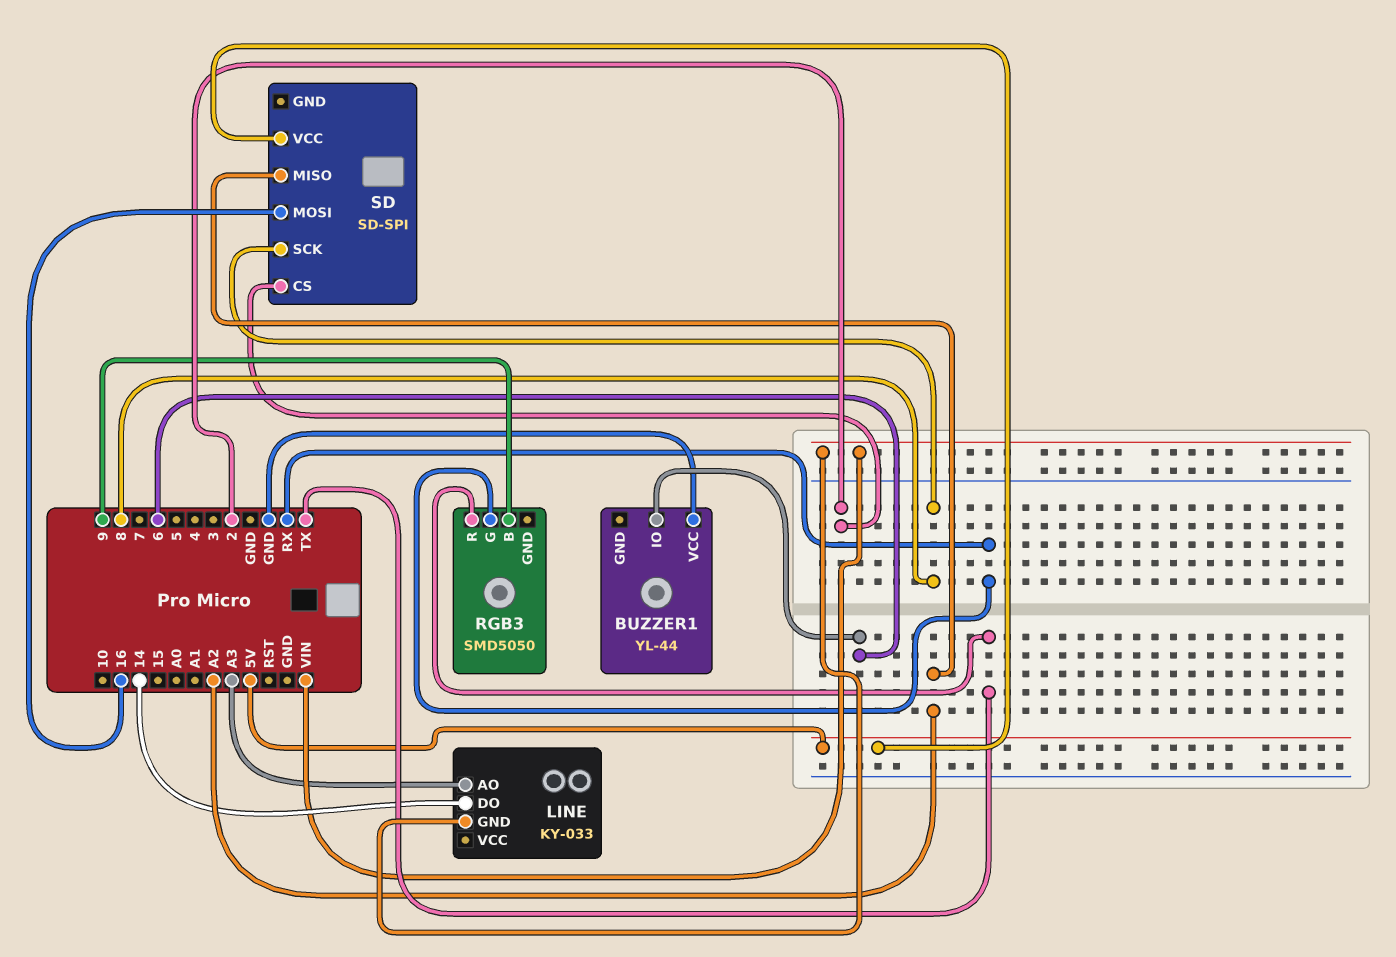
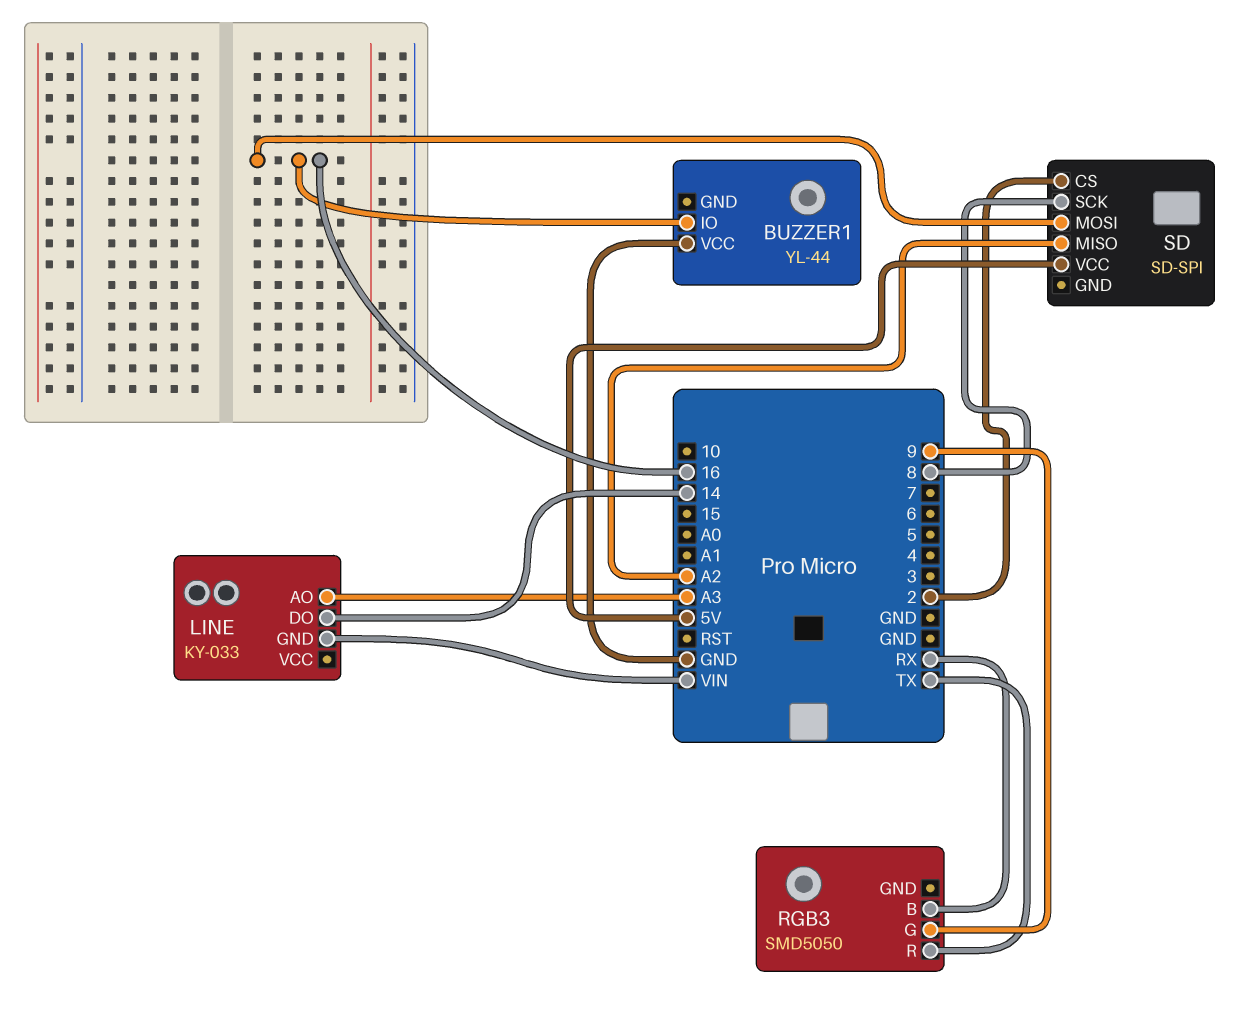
BUZZER1 pin IO: 6 -> 16
RGB3 pin B: 9 -> RX
RGB3 pin G: RX -> 9

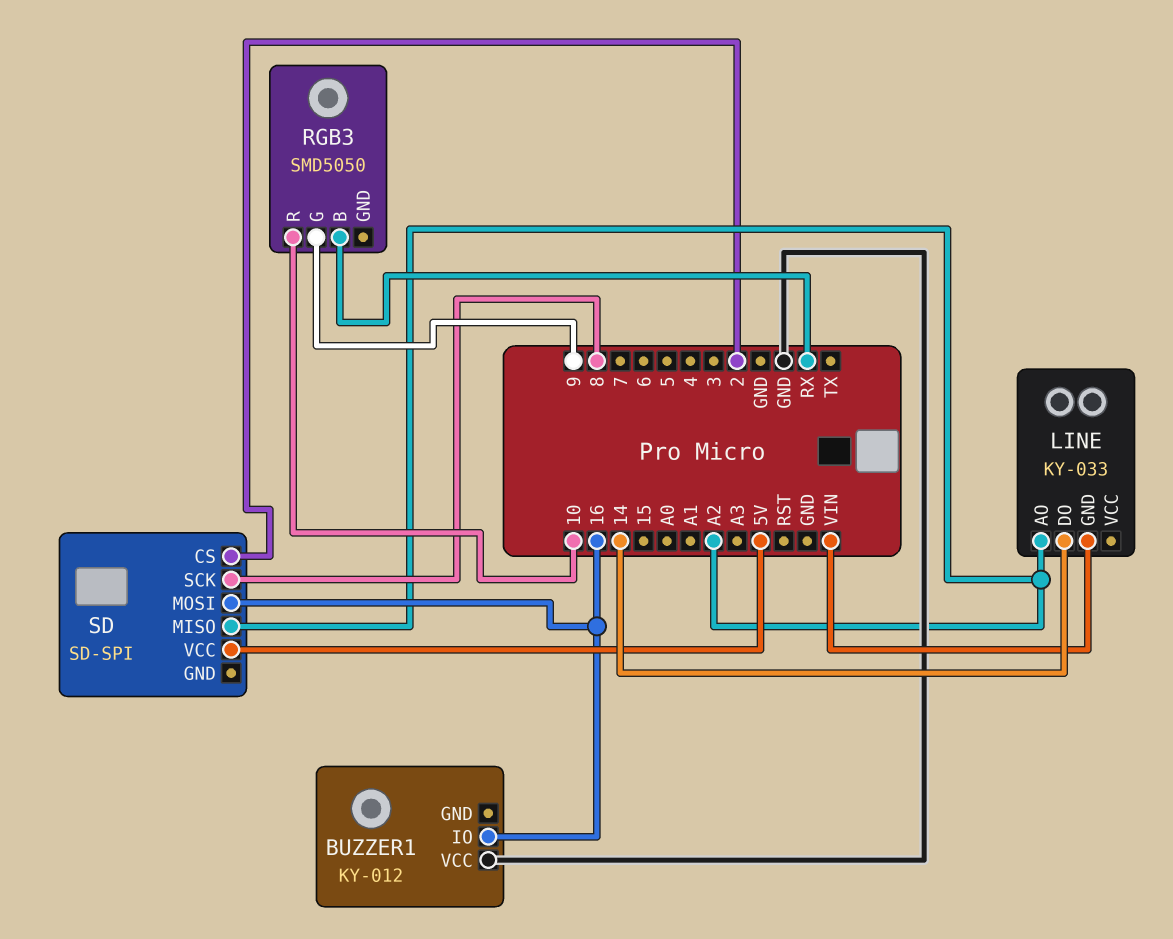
BUZZER1: YL-44 -> KY-012
LINE pin AO: A3 -> A2
RGB3 pin R: TX -> 10

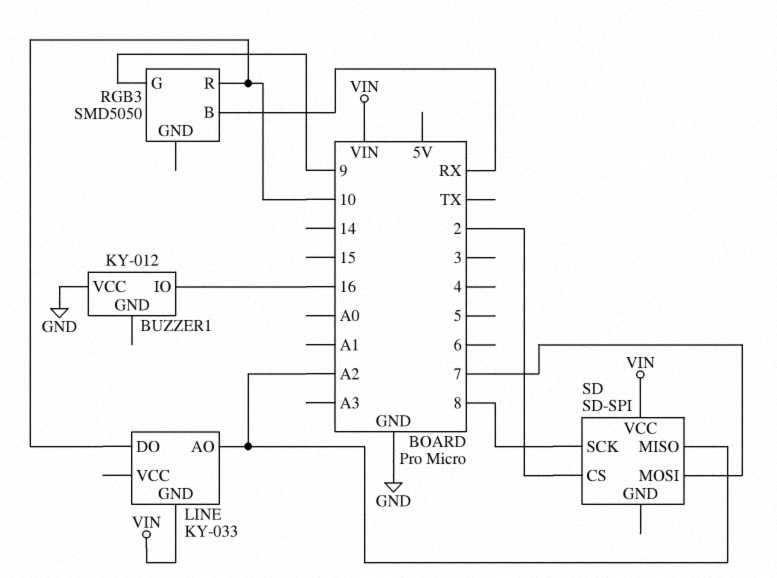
LINE pin DO: 14 -> 10
SD pin MOSI: 16 -> 7
SD pin VCC: 5V -> VIN

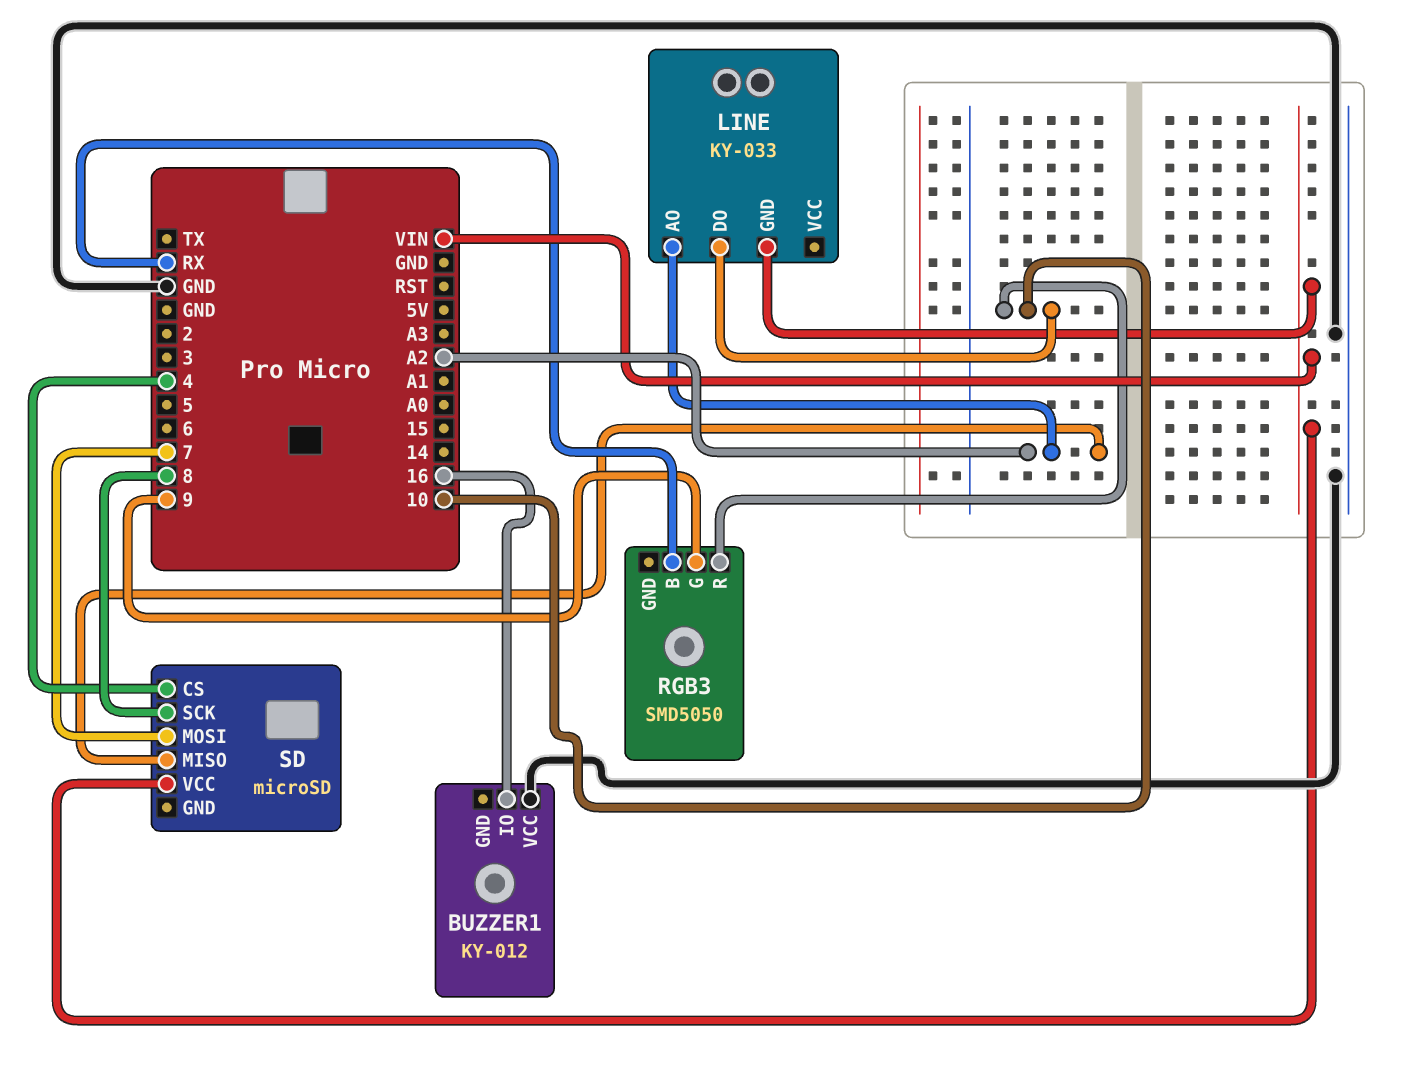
SD: SD-SPI -> microSD
SD pin CS: 2 -> 4

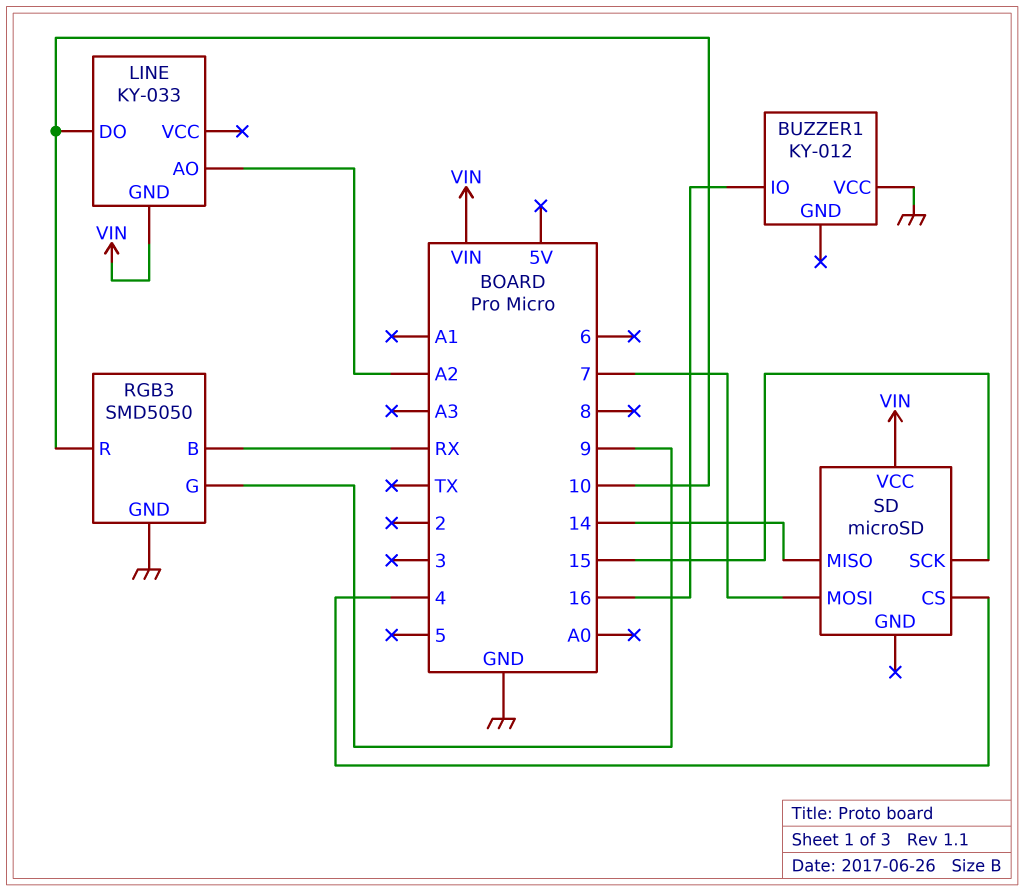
RGB3 pin GND: none -> GND
SD pin MISO: A2 -> 14
SD pin SCK: 8 -> 15

